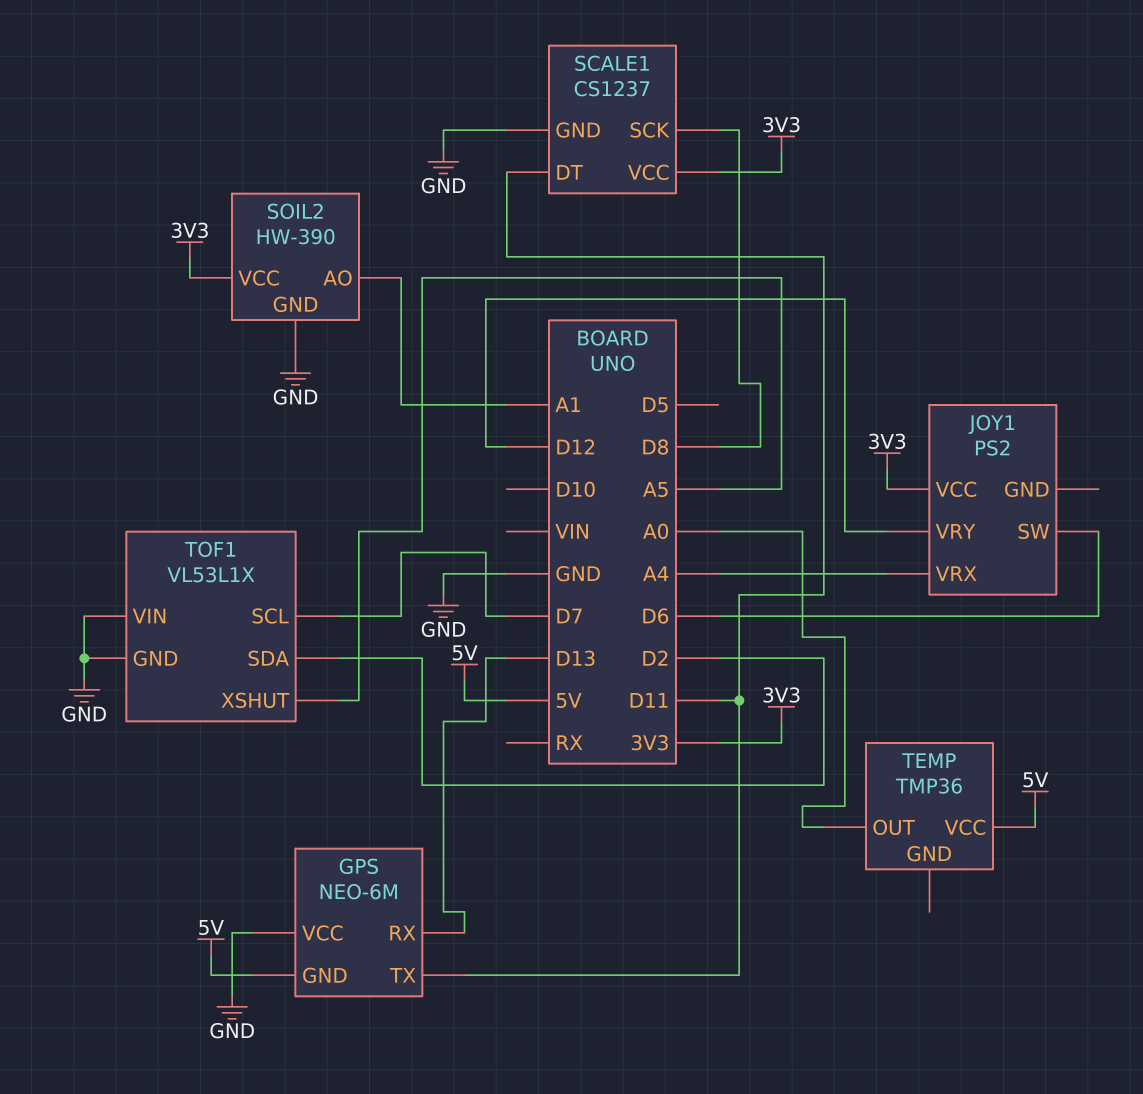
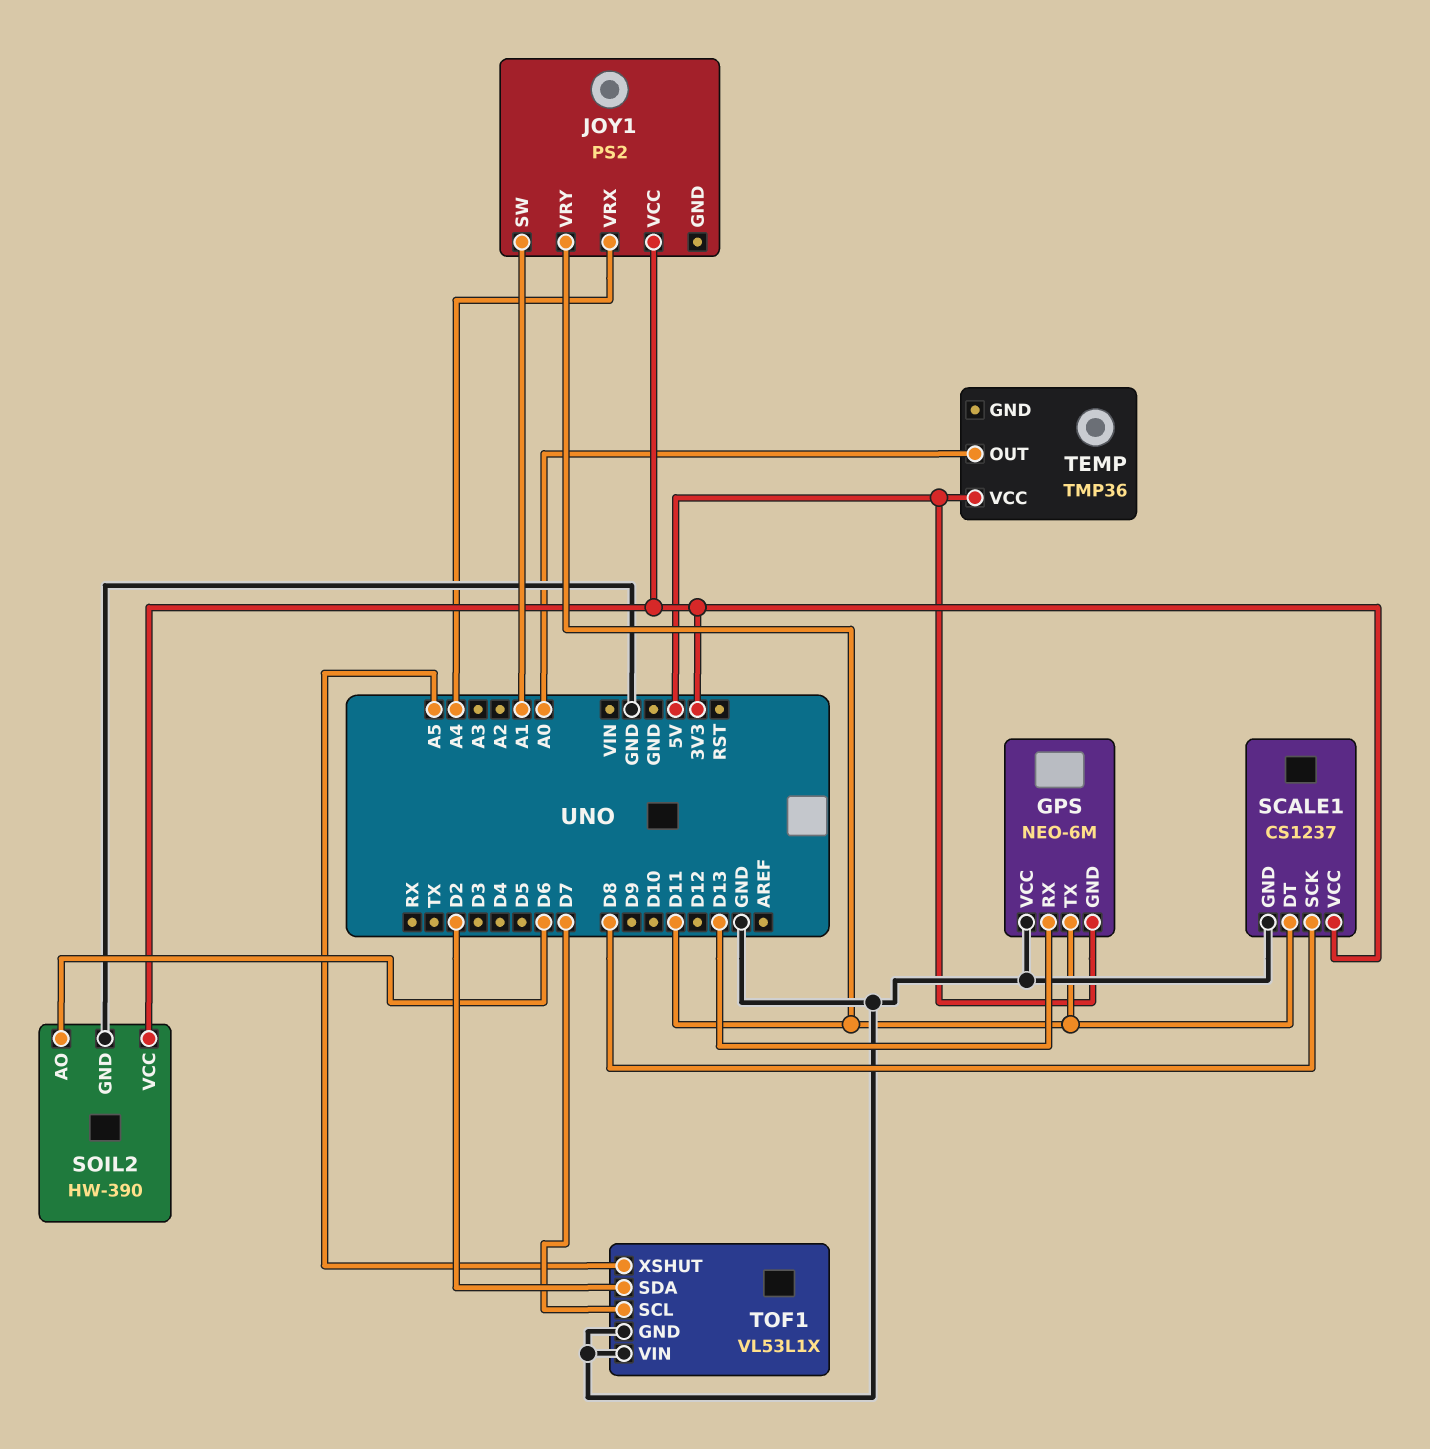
JOY1 pin SW: D6 -> A1
JOY1 pin VRY: D12 -> D11
SOIL2 pin AO: A1 -> D6

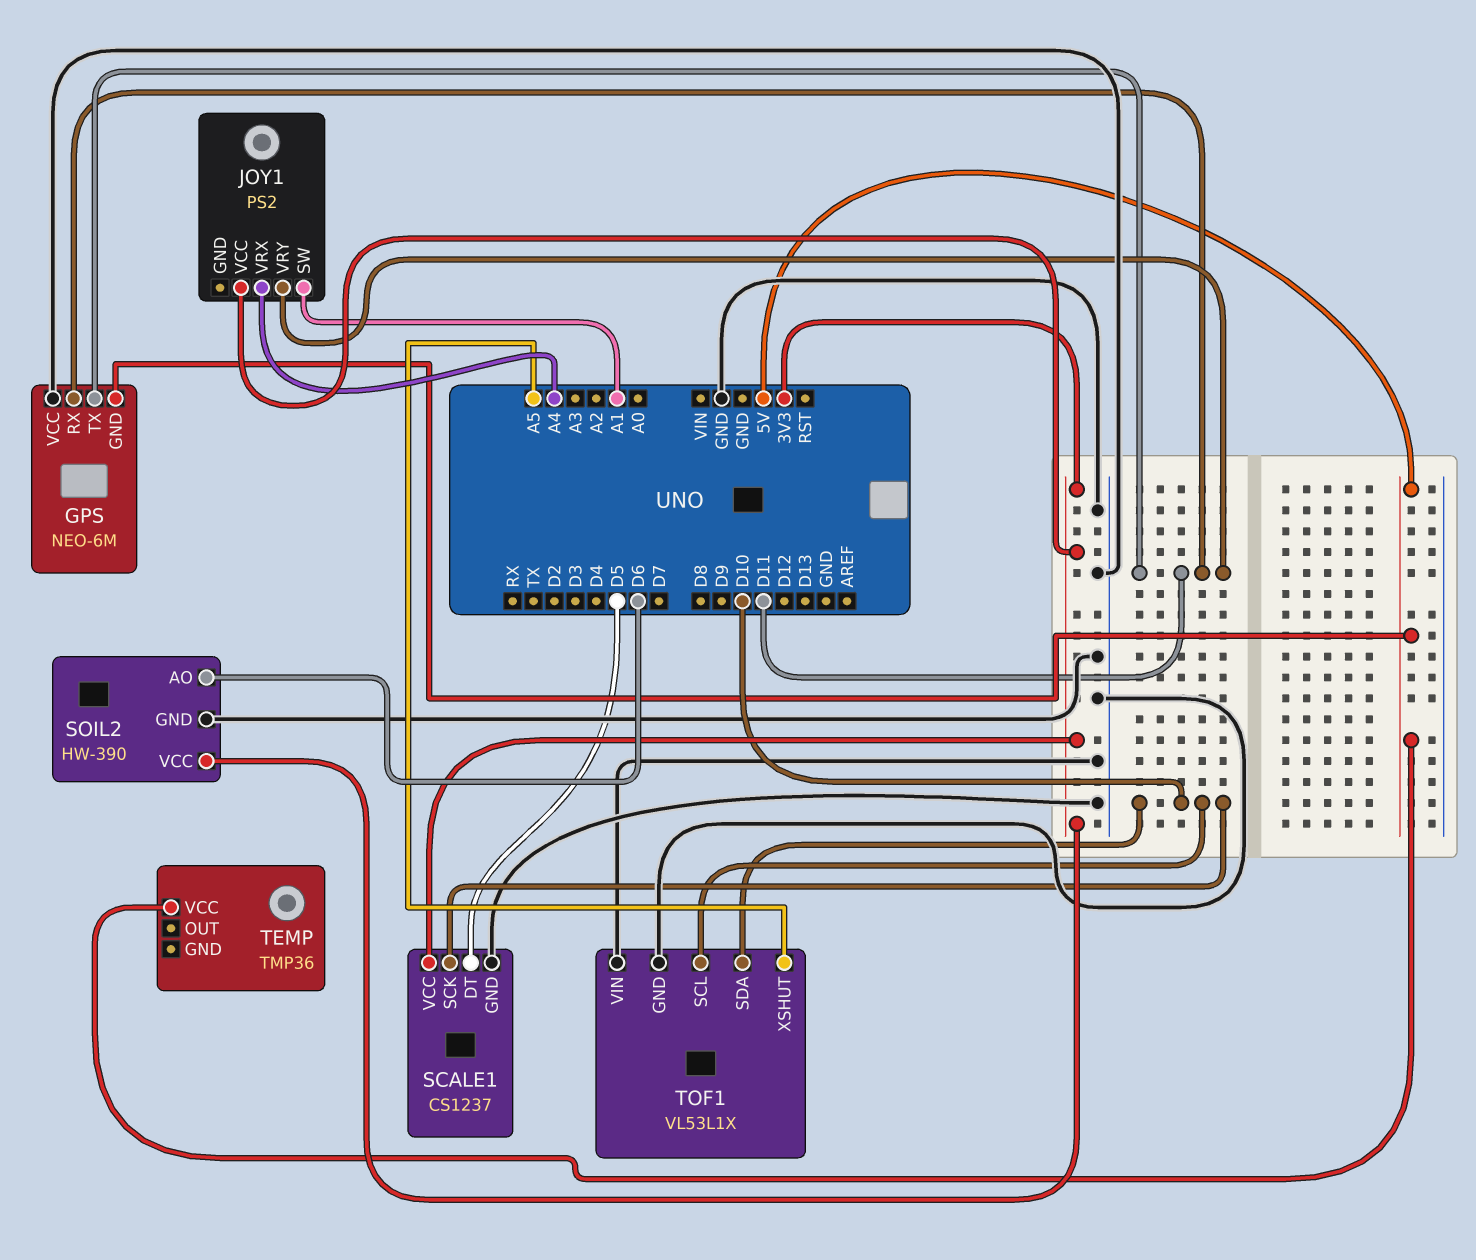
GPS pin RX: D13 -> D11
SCALE1 pin DT: D11 -> D5
SCALE1 pin SCK: D8 -> D10
TEMP pin OUT: A0 -> none
TOF1 pin SCL: D7 -> D10
TOF1 pin SDA: D2 -> D10

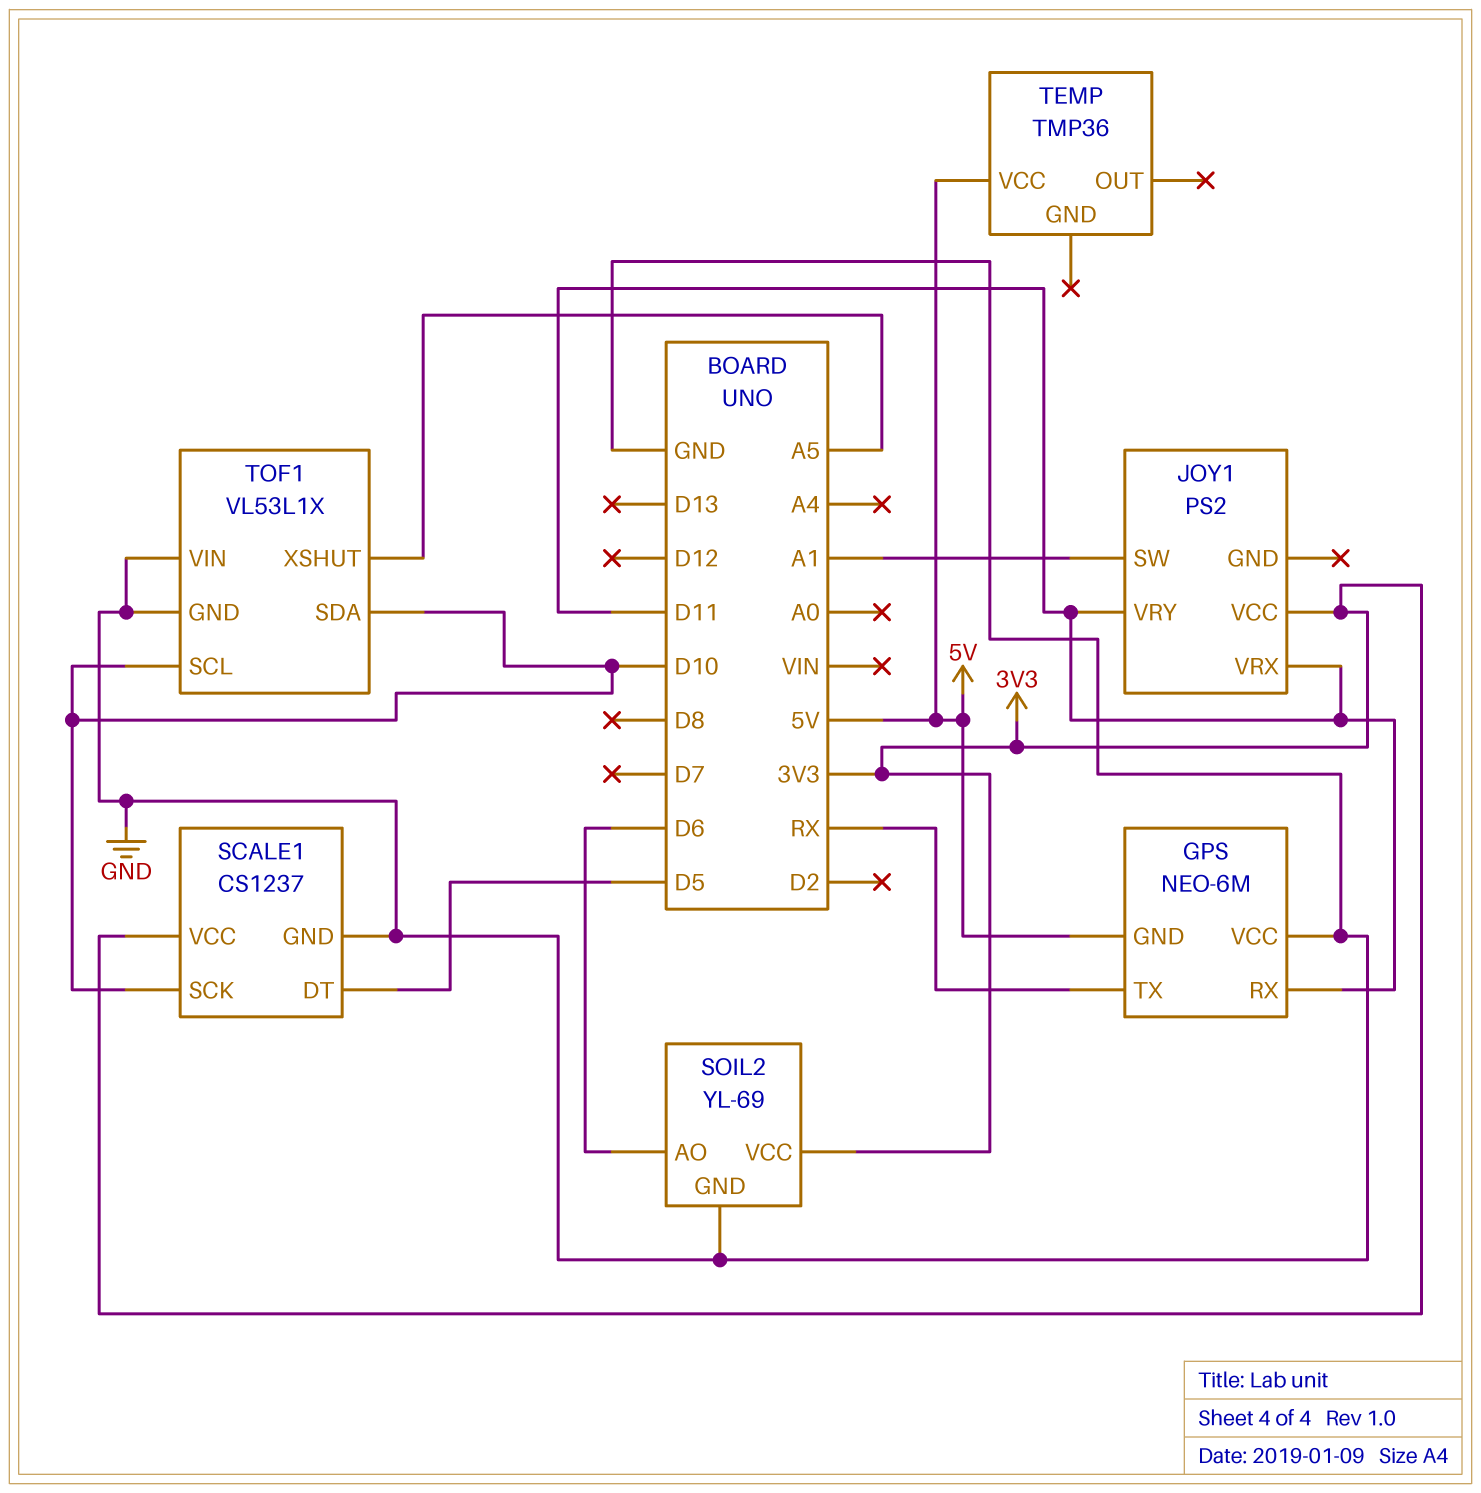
GPS pin TX: D11 -> RX
JOY1 pin VRX: A4 -> D11
SOIL2: HW-390 -> YL-69

